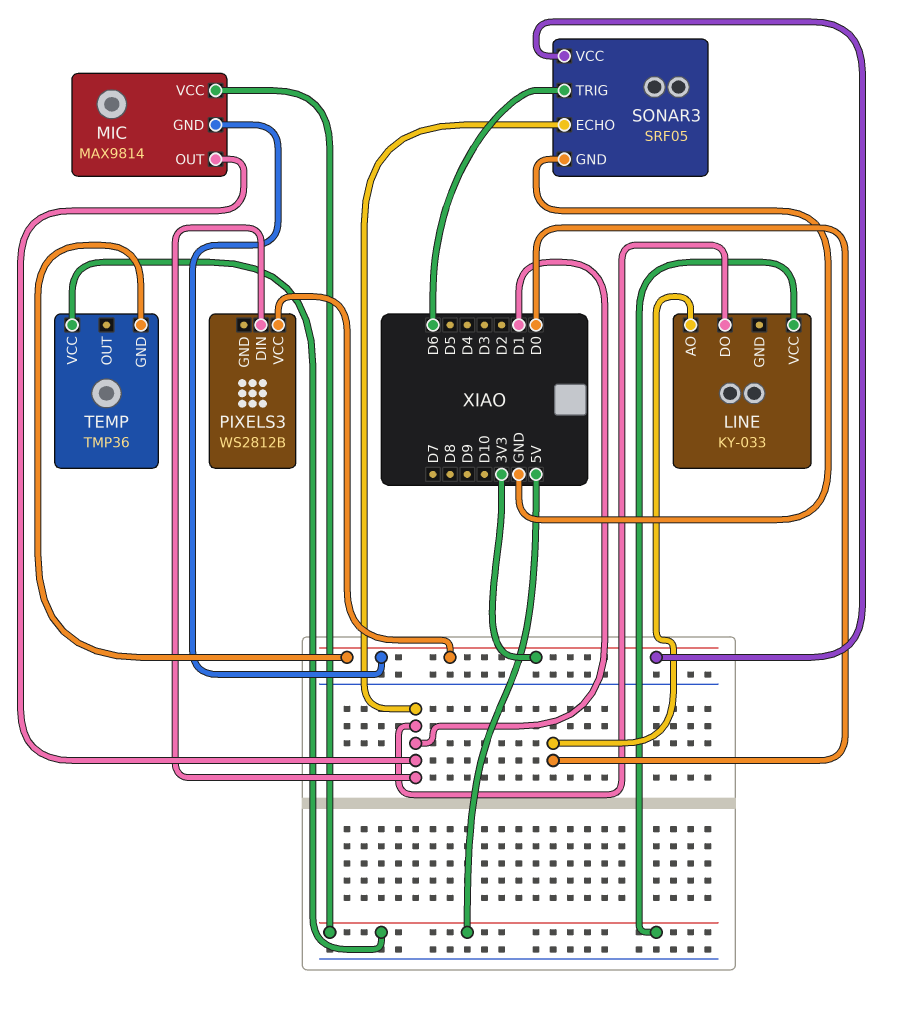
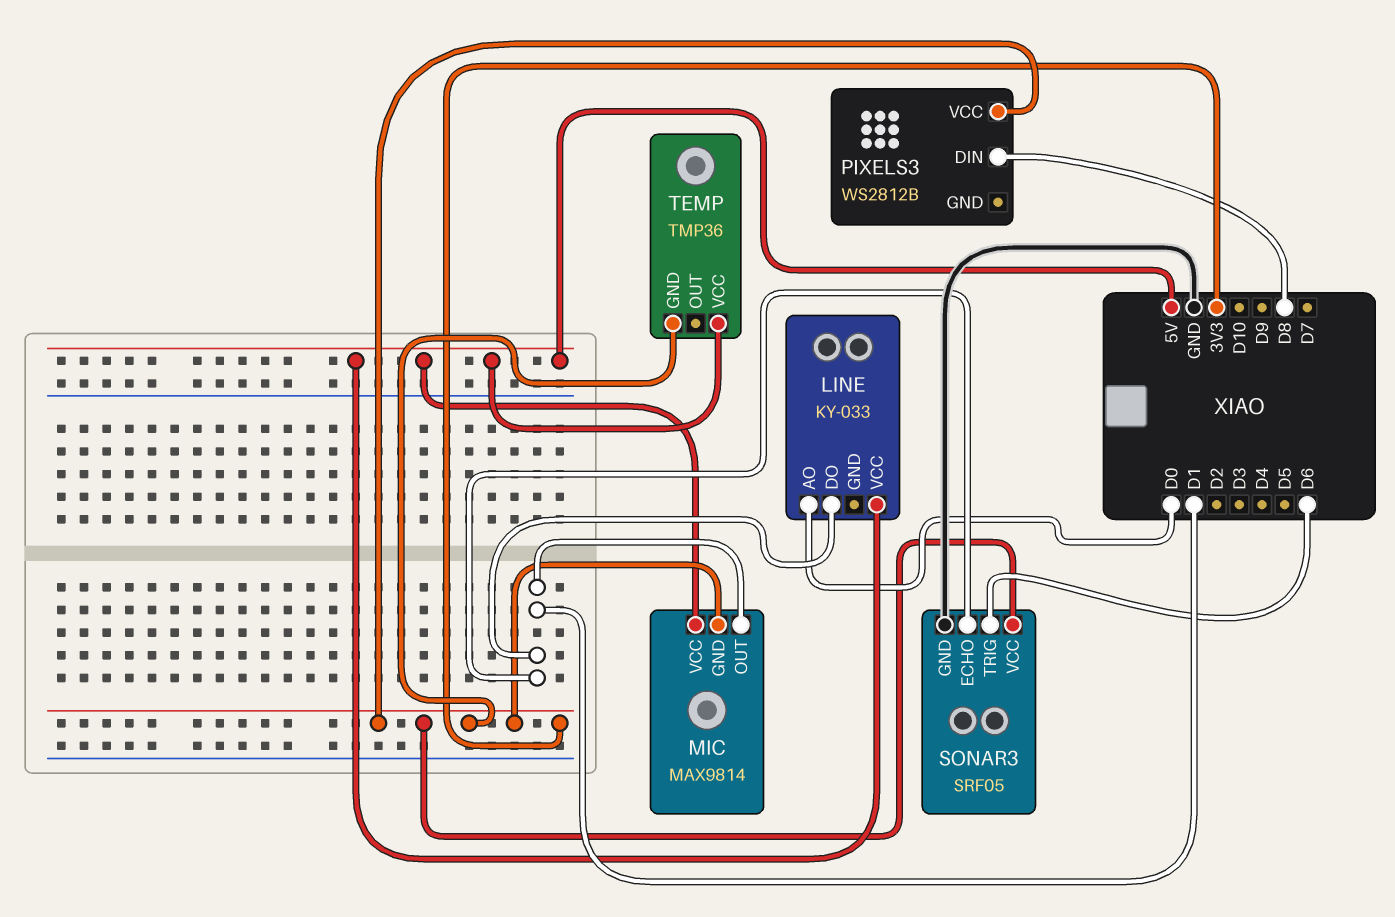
PIXELS3 pin DIN: D1 -> D8

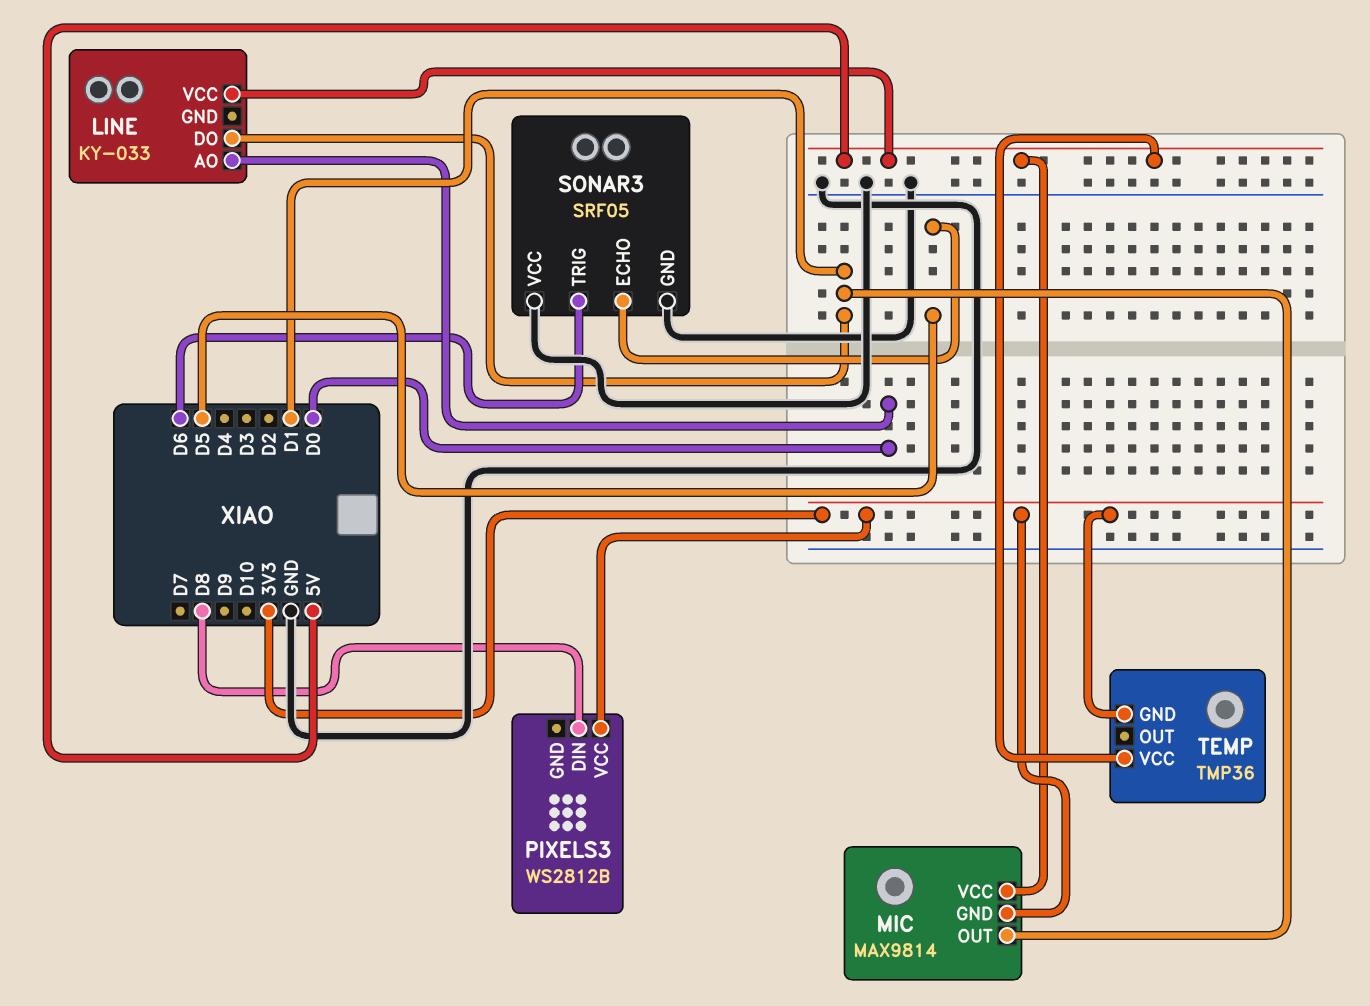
SONAR3 pin ECHO: D1 -> D5
SONAR3 pin VCC: 3V3 -> GND

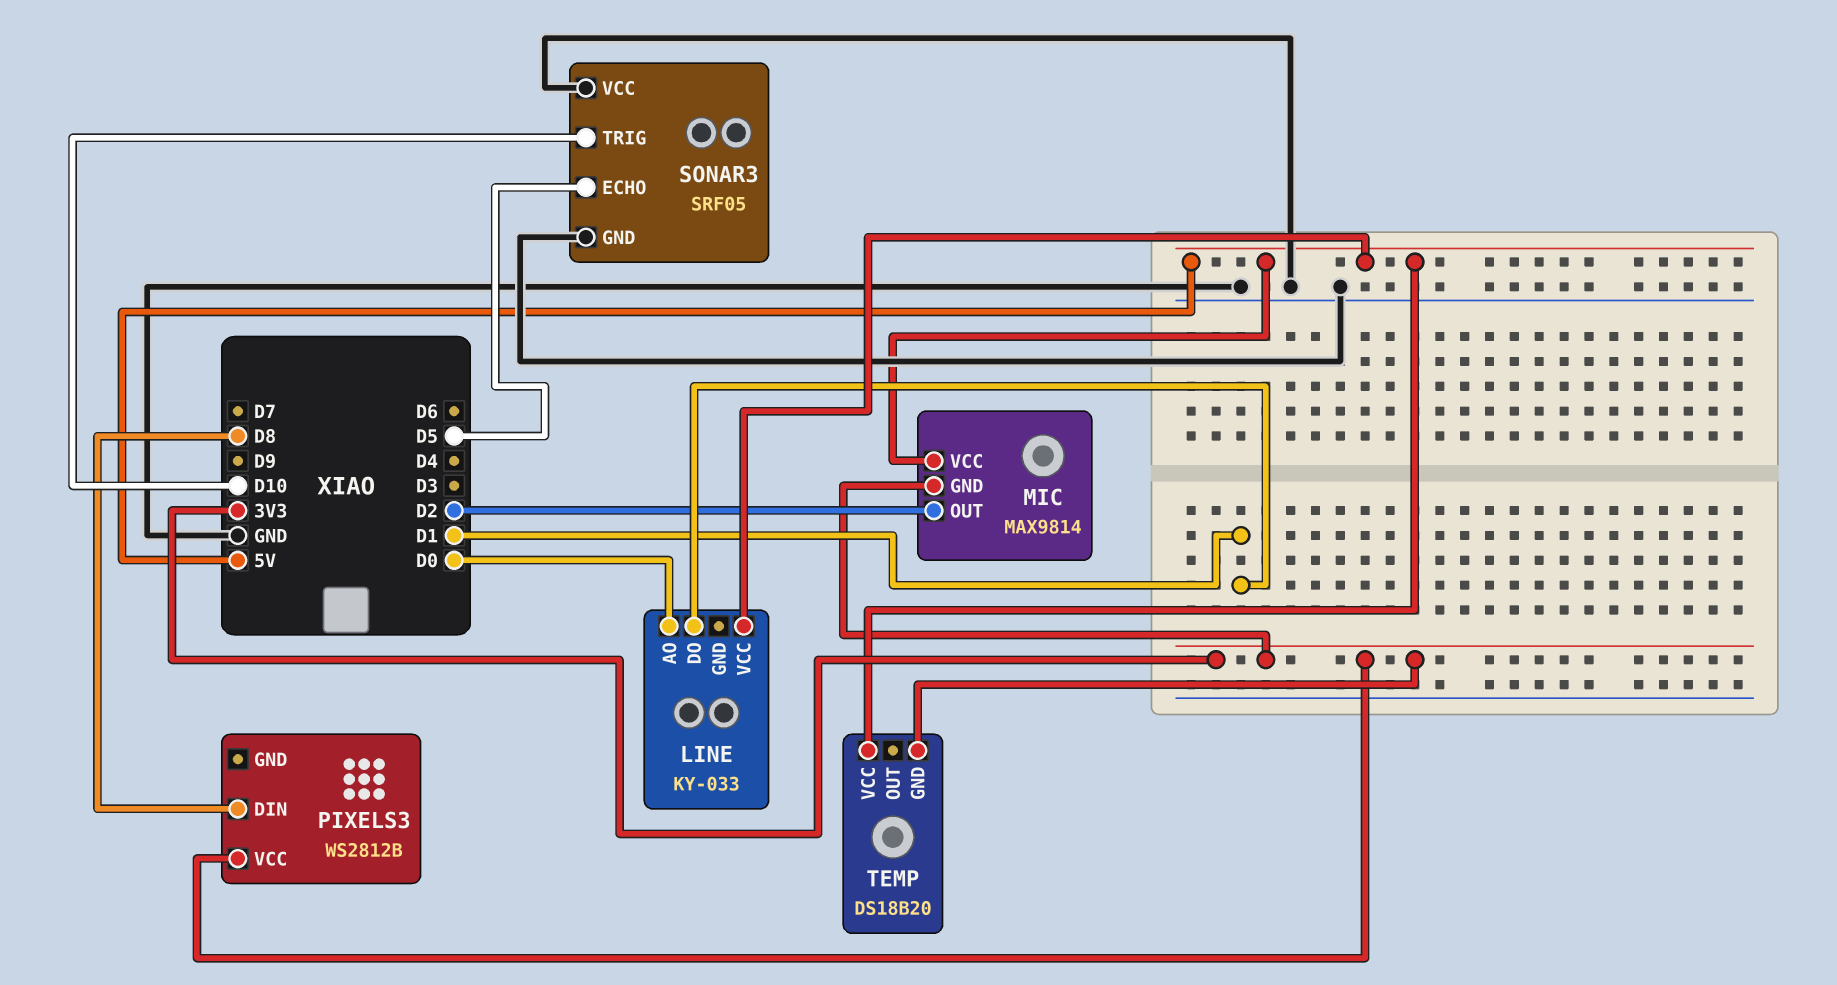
MIC pin OUT: D1 -> D2
SONAR3 pin TRIG: D6 -> D10
TEMP: TMP36 -> DS18B20

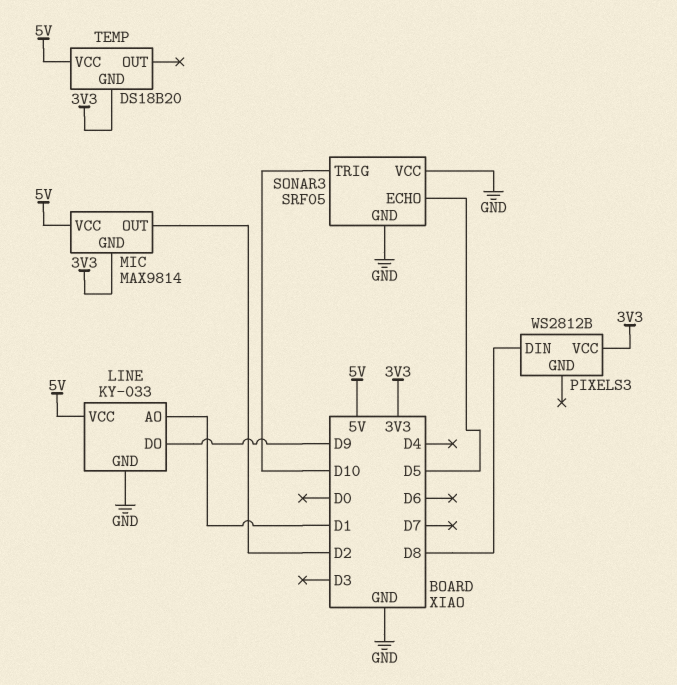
LINE pin AO: D0 -> D1
LINE pin DO: D1 -> D9
LINE pin GND: none -> GND

